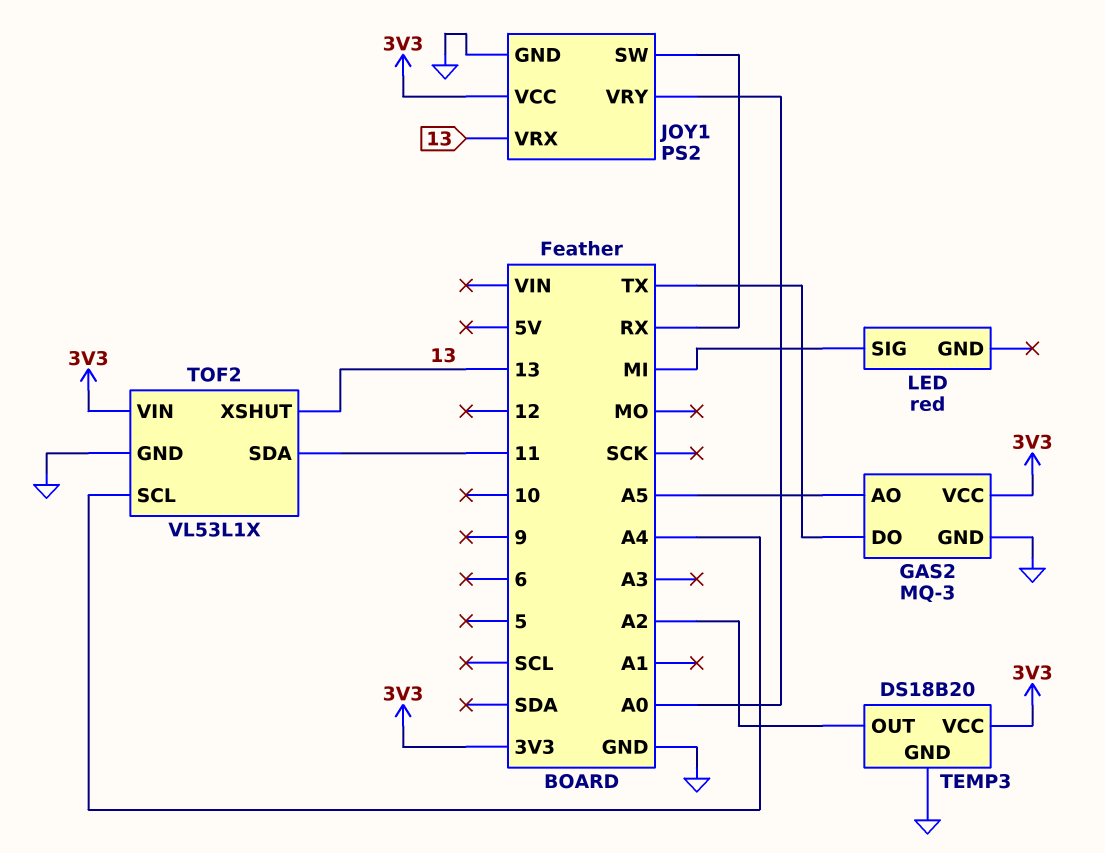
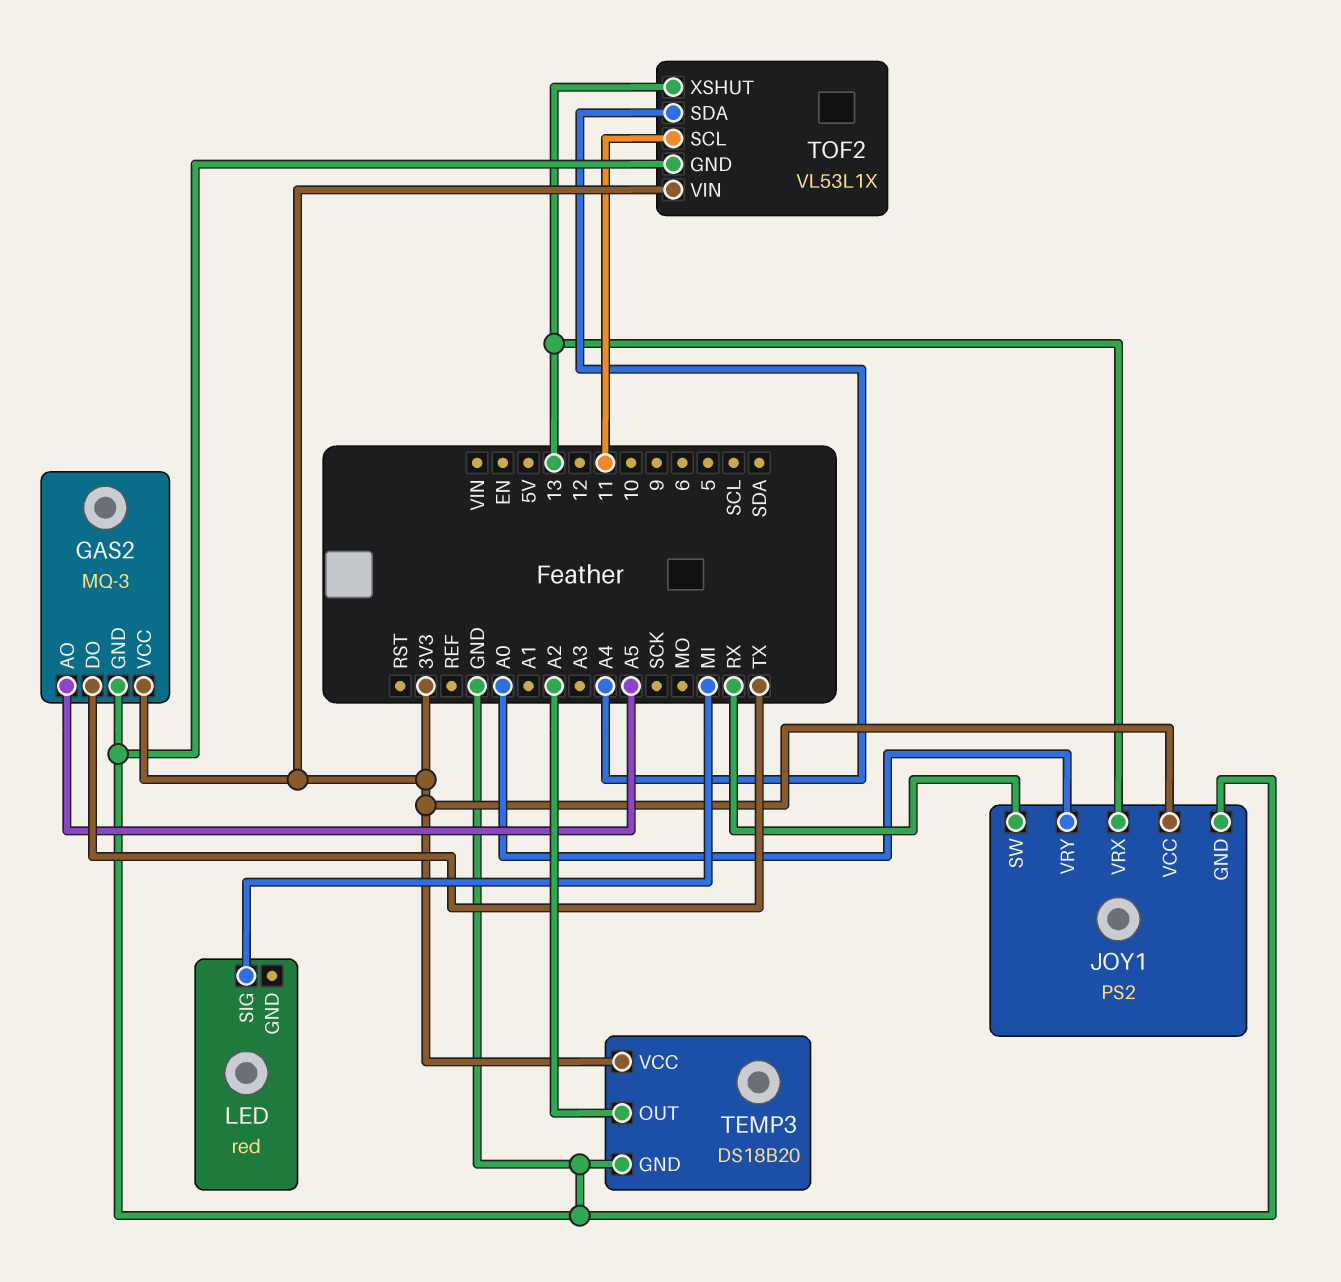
TOF2 pin SCL: A4 -> 11
TOF2 pin SDA: 11 -> A4

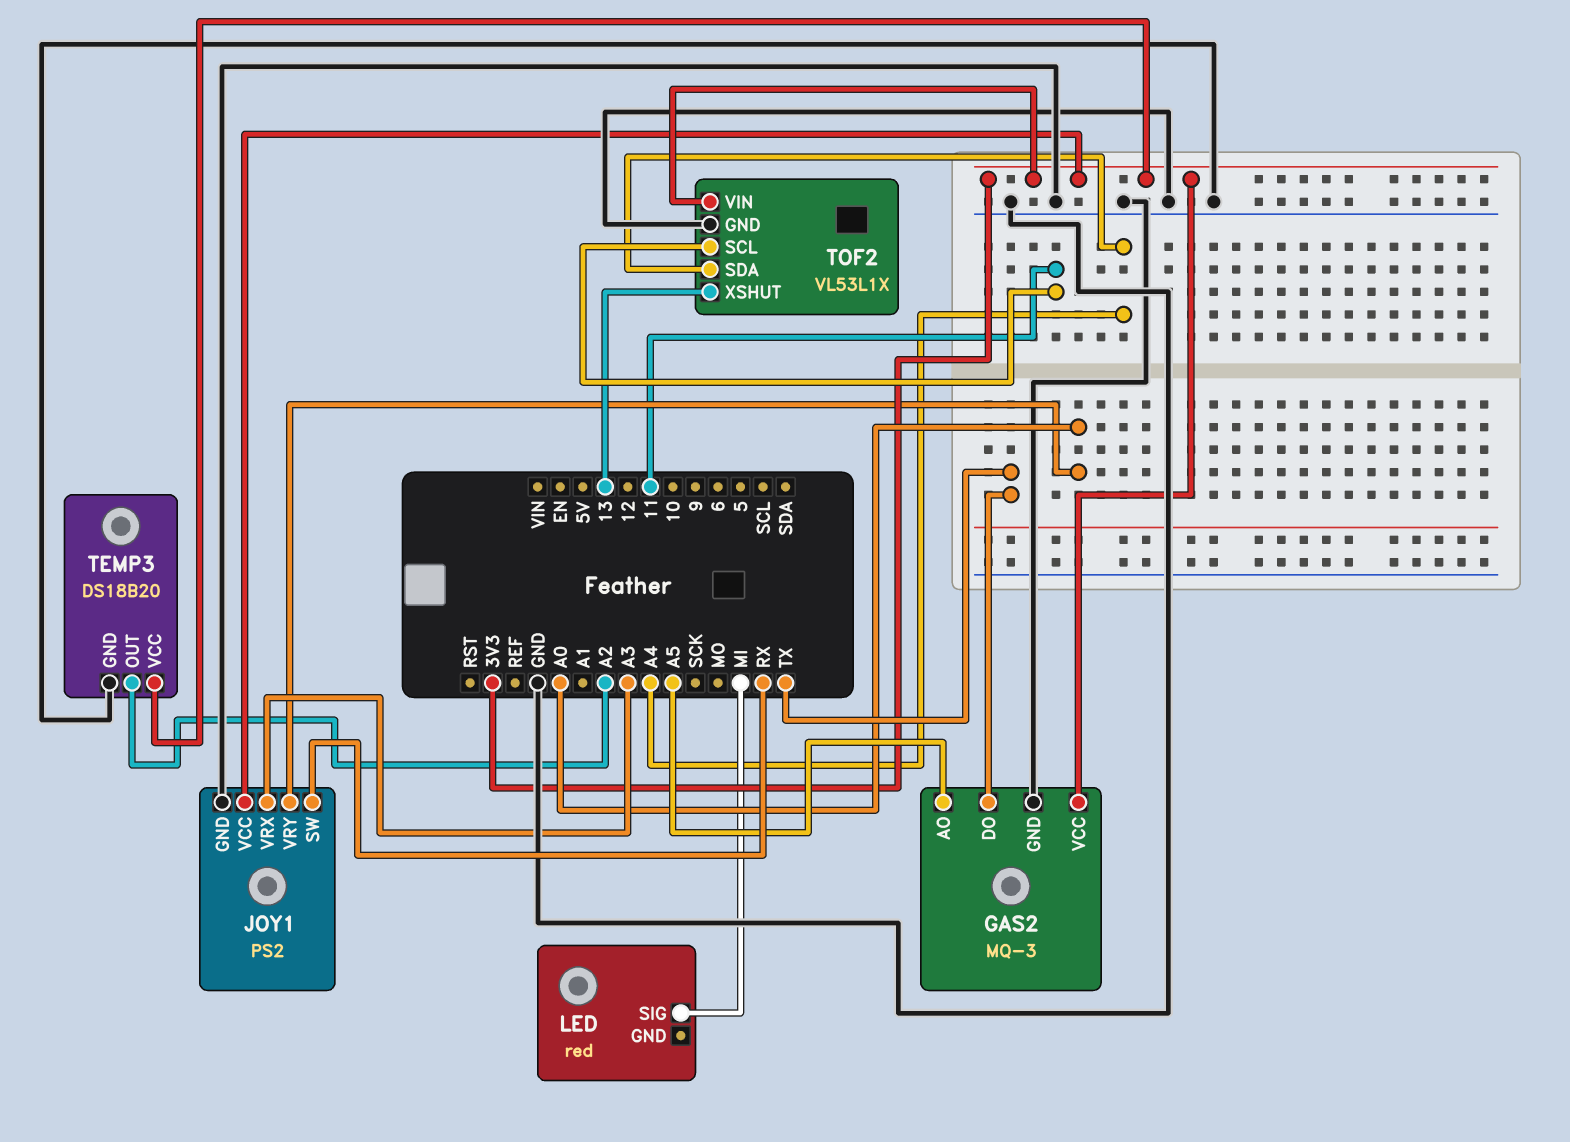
JOY1 pin VRX: 13 -> A3

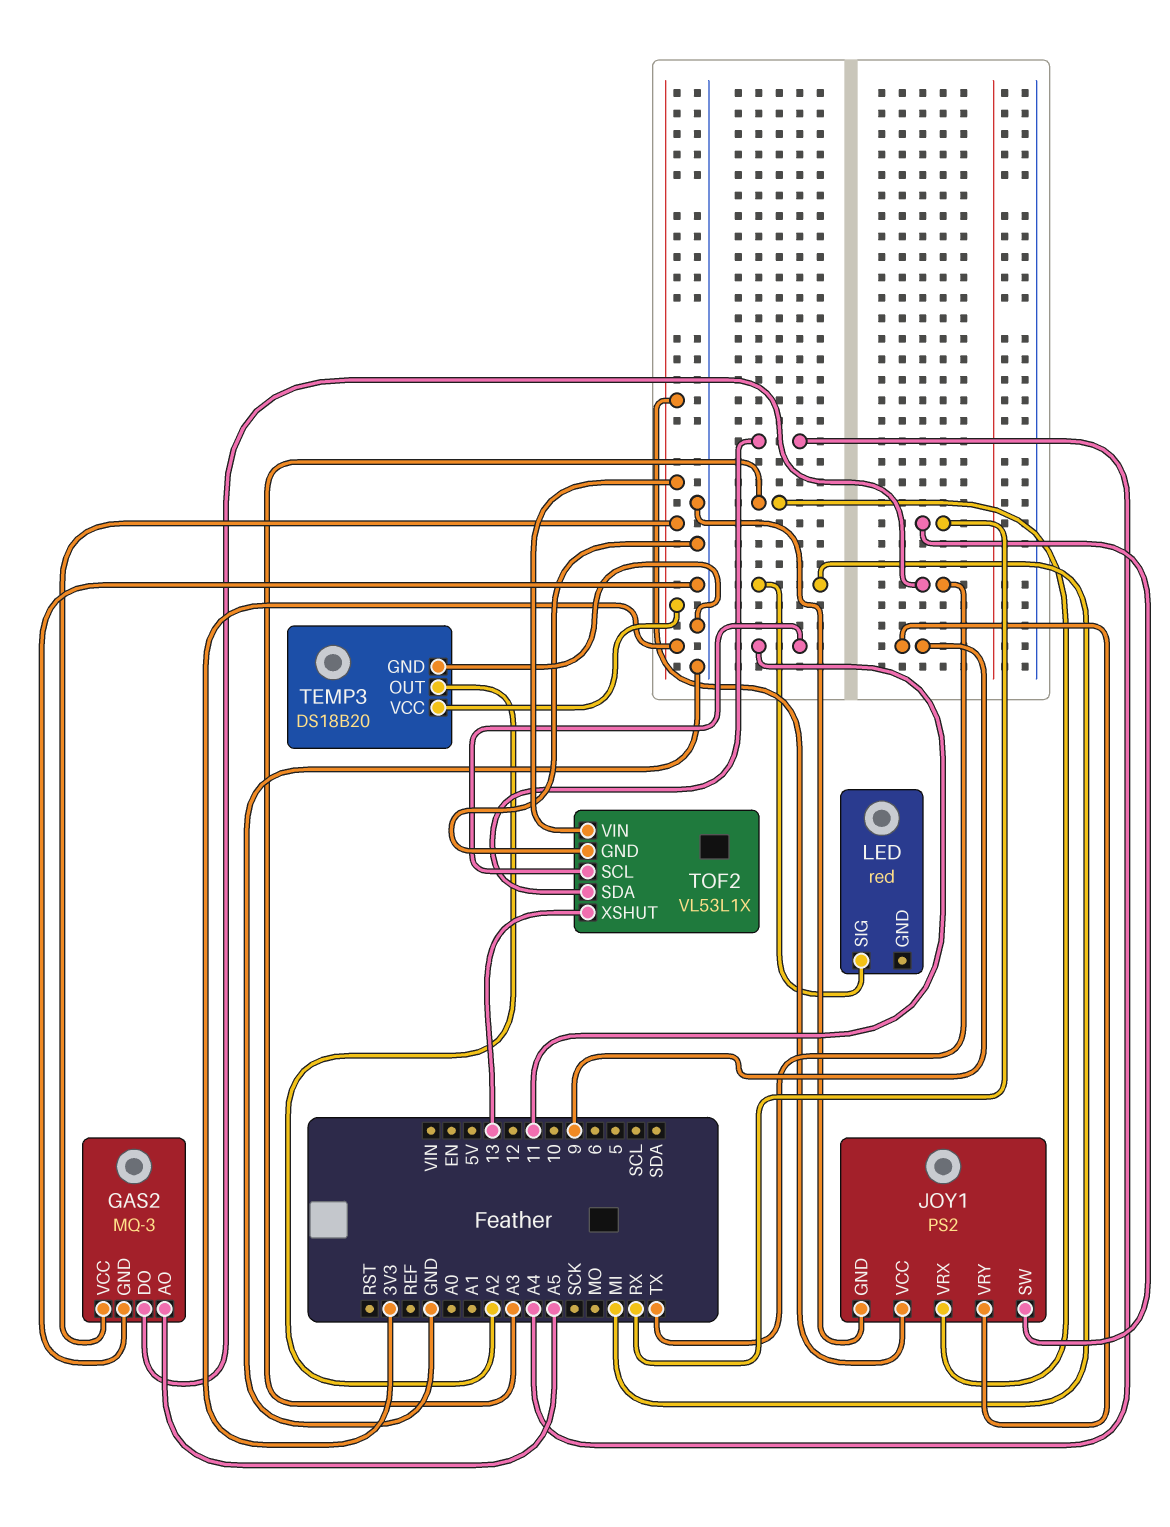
JOY1 pin VRY: A0 -> 9

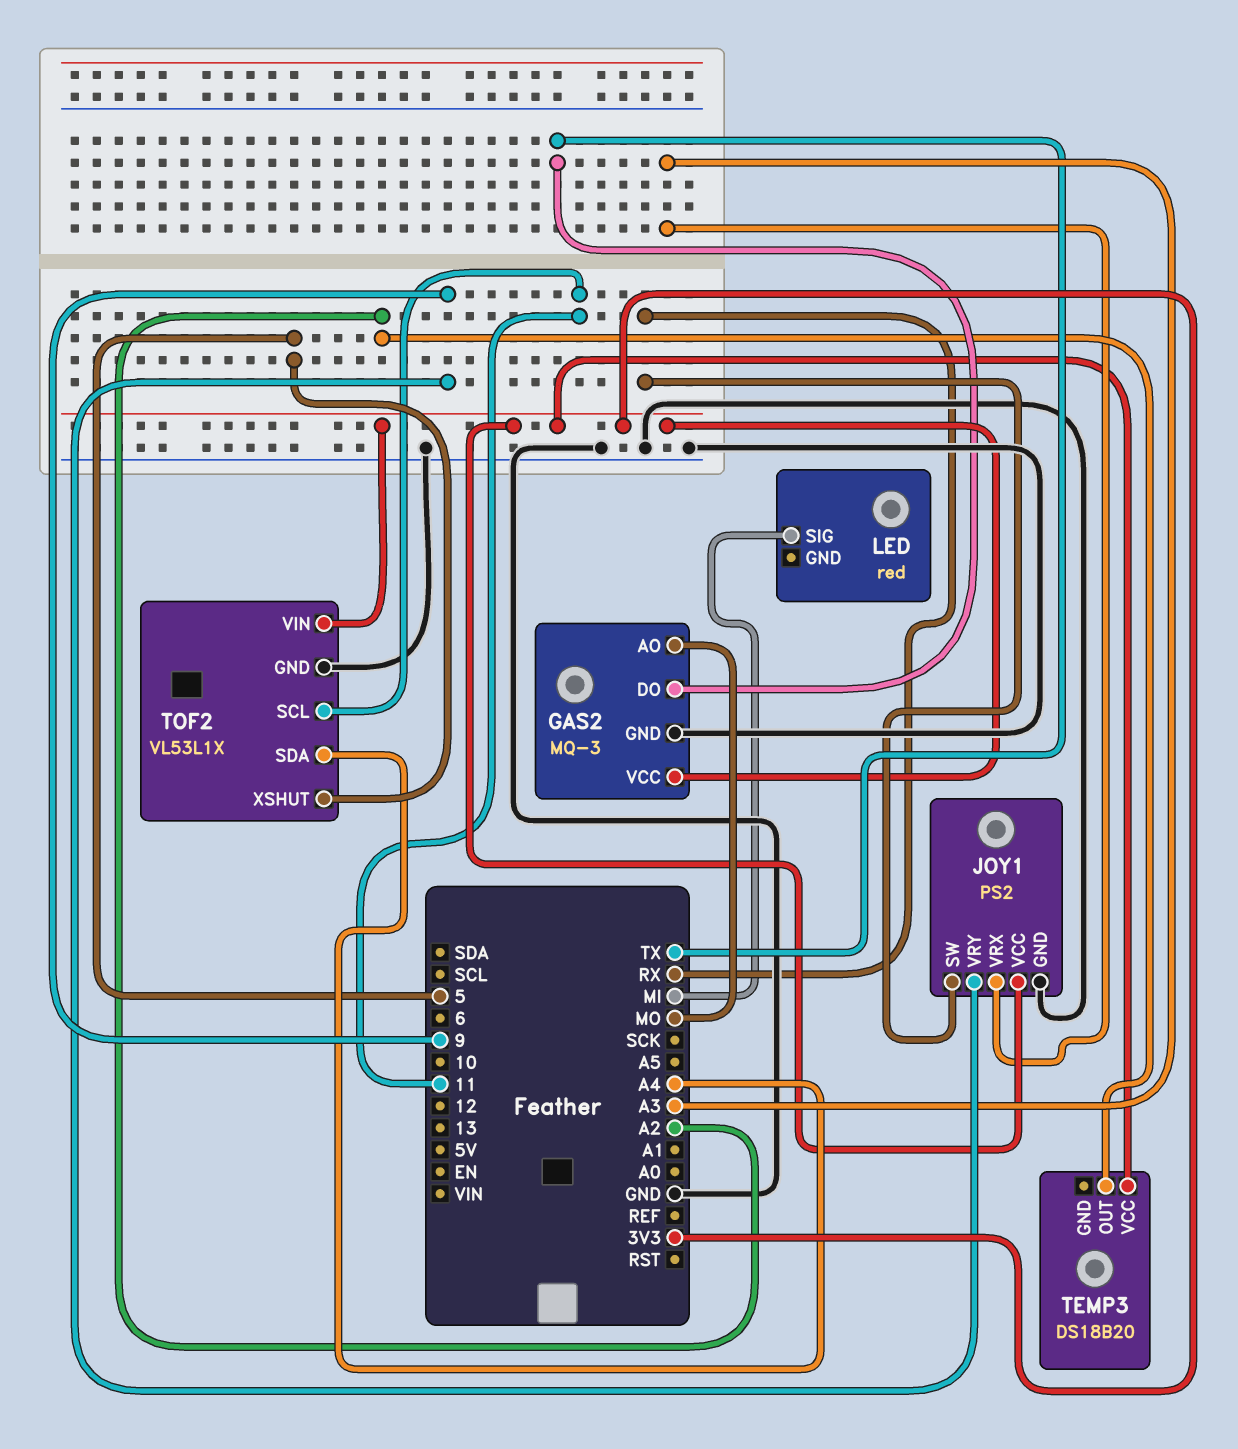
GAS2 pin AO: A5 -> MO
TEMP3 pin GND: GND -> none
TOF2 pin XSHUT: 13 -> 5

